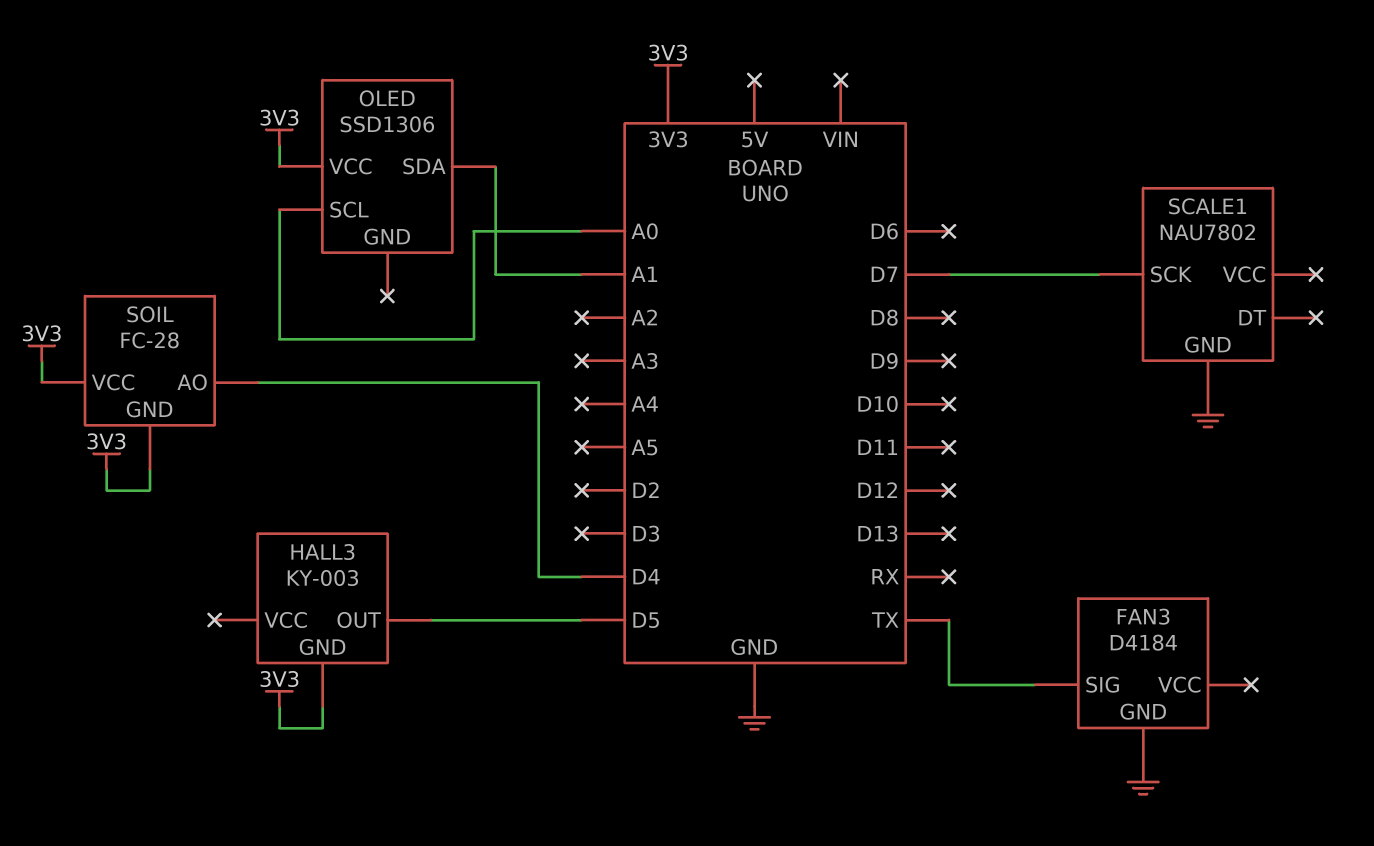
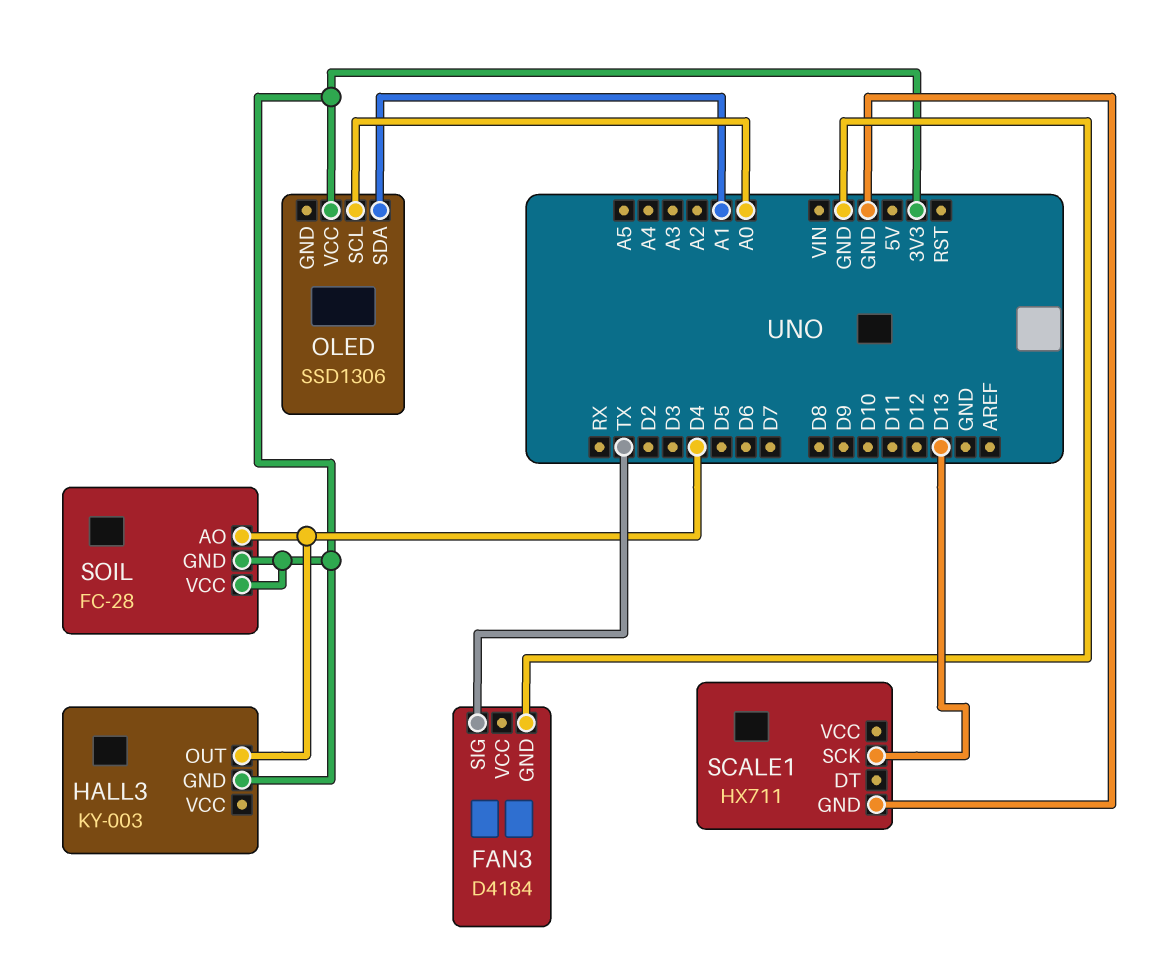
HALL3 pin OUT: D5 -> D4
SCALE1: NAU7802 -> HX711
SCALE1 pin SCK: D7 -> D13

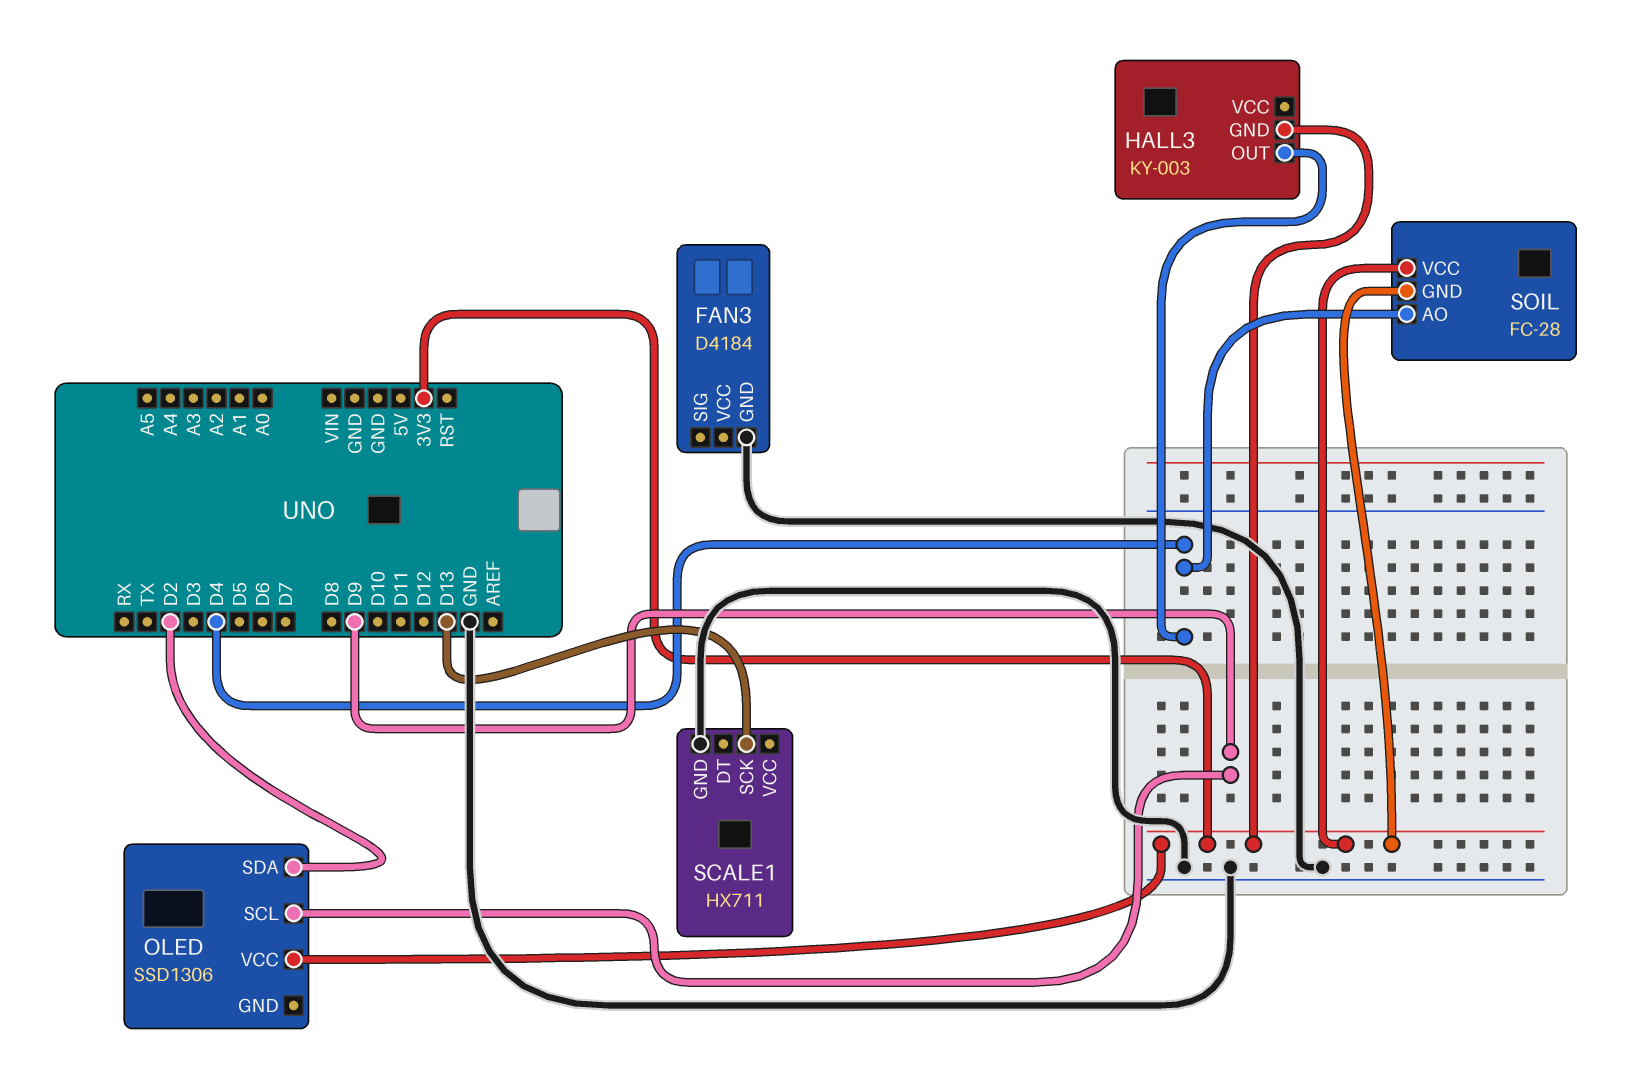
FAN3 pin SIG: TX -> none
OLED pin SCL: A0 -> D9
OLED pin SDA: A1 -> D2

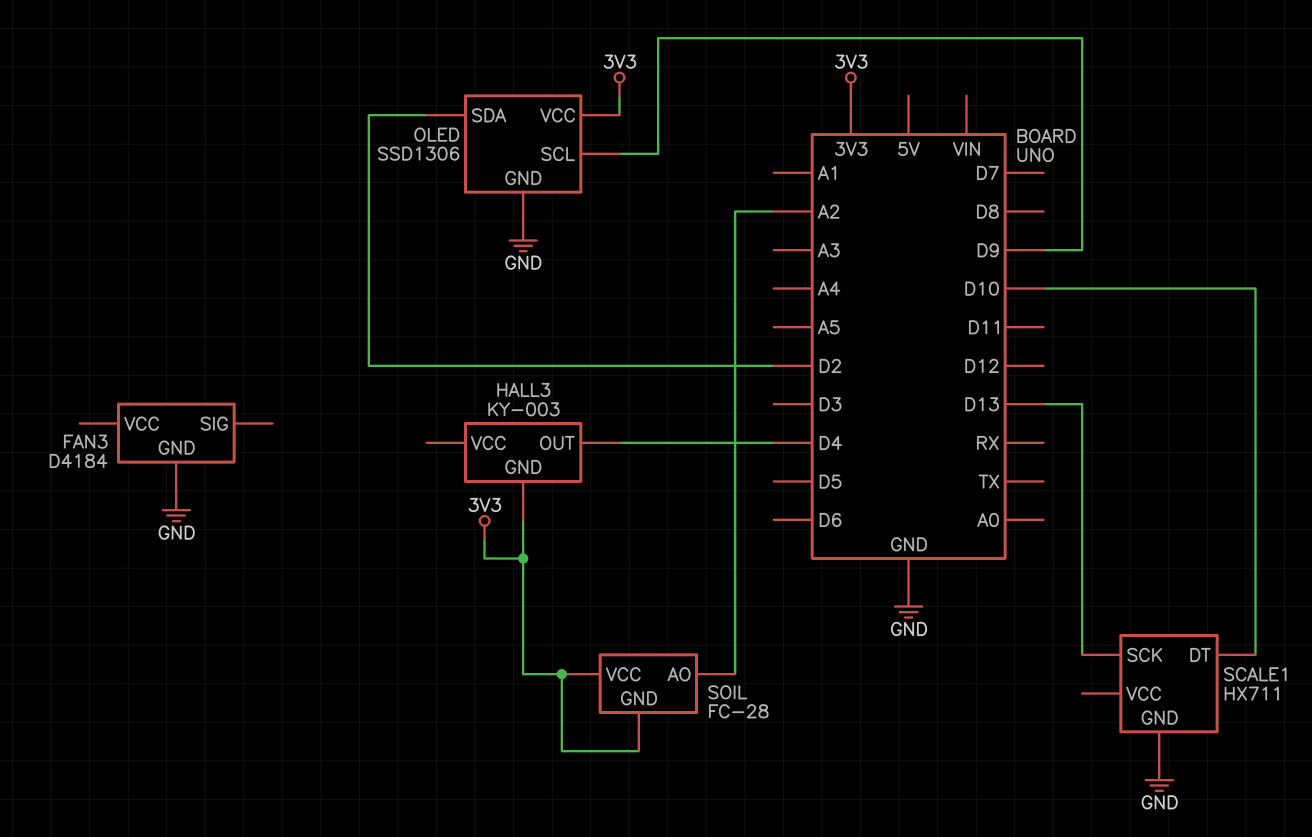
OLED pin GND: none -> GND
SCALE1 pin DT: none -> D10
SOIL pin AO: D4 -> A2

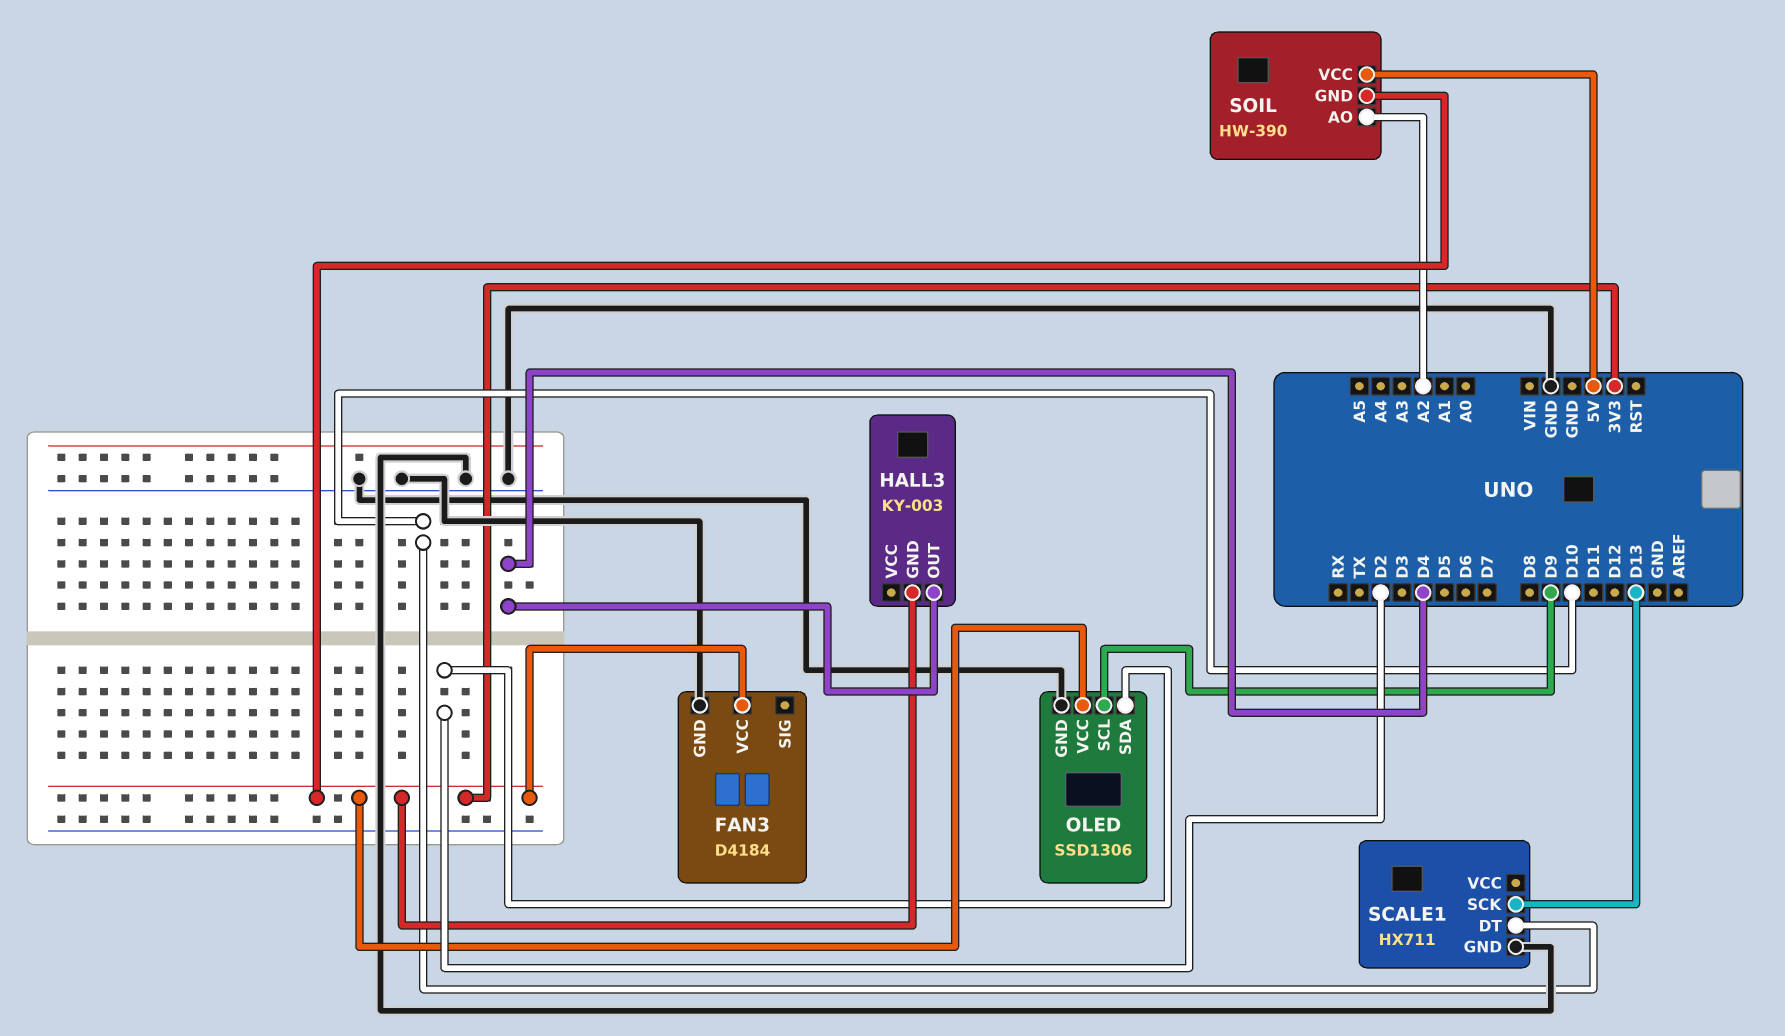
FAN3 pin VCC: none -> 3V3
SOIL: FC-28 -> HW-390
SOIL pin VCC: 3V3 -> 5V

